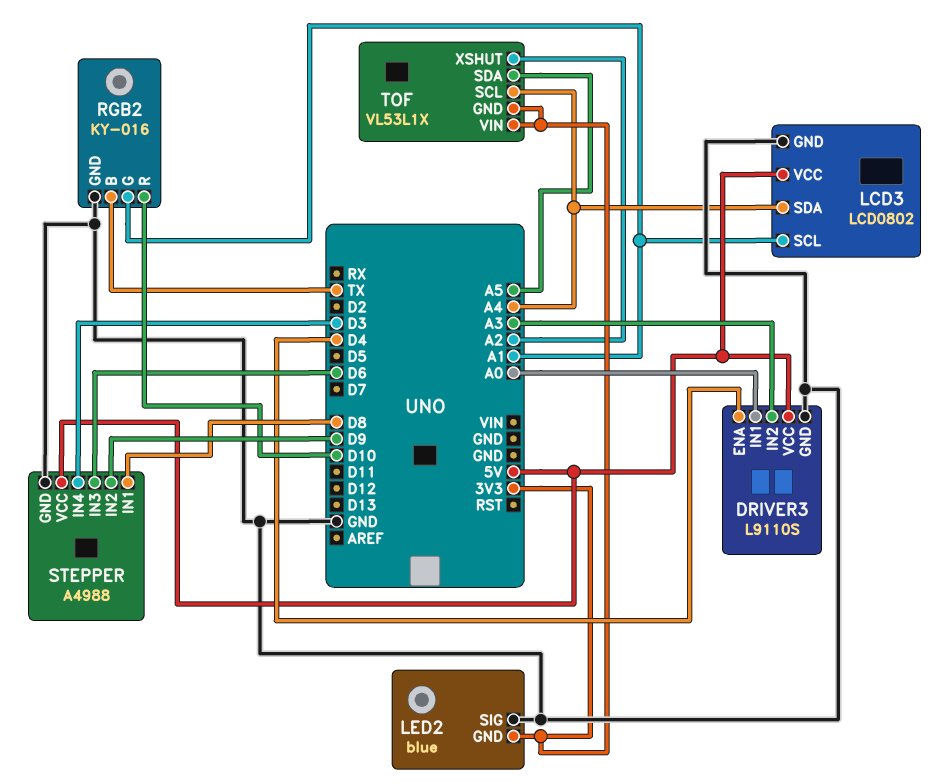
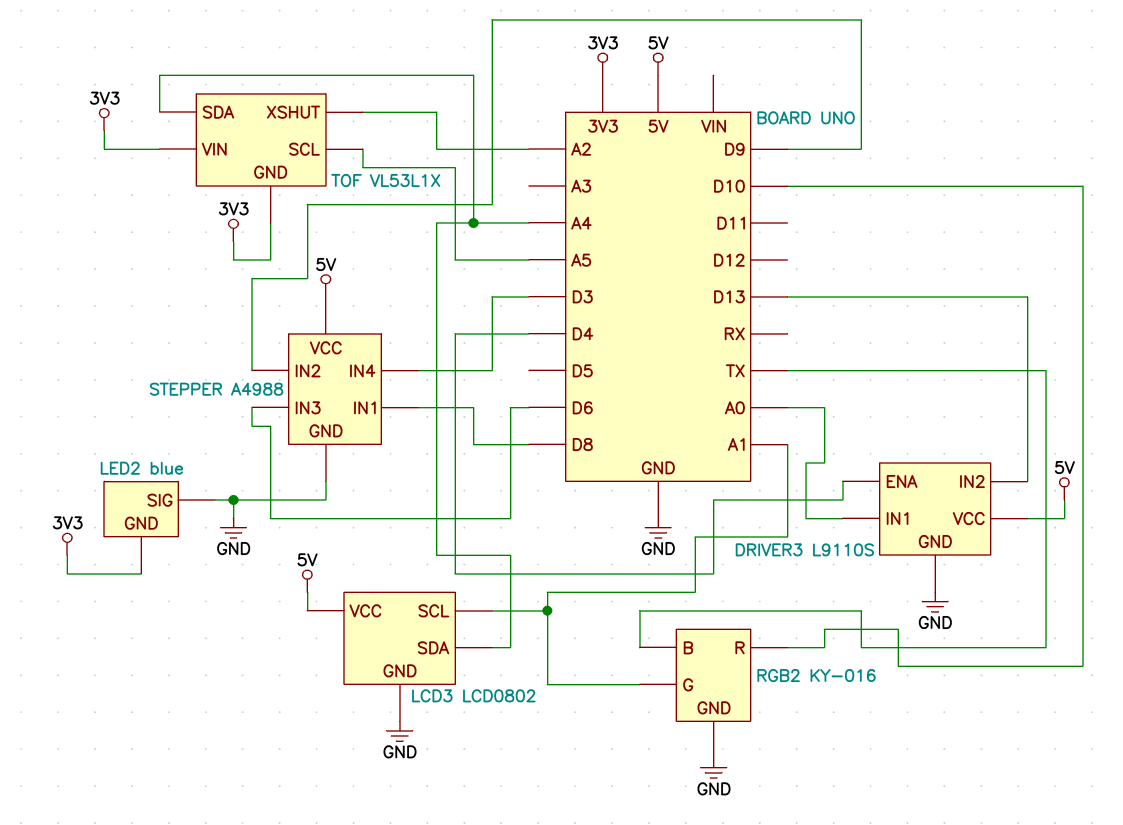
DRIVER3 pin IN2: A3 -> D13
TOF pin SCL: A4 -> A5
TOF pin SDA: A5 -> A4

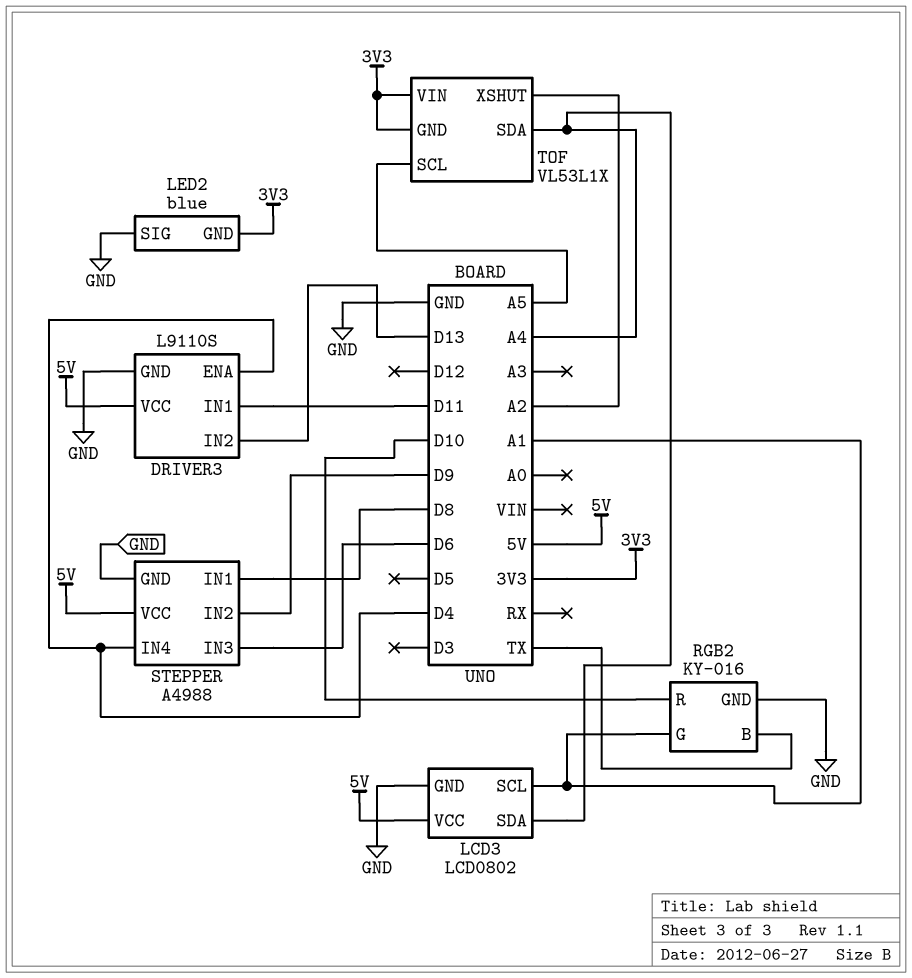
DRIVER3 pin IN1: A0 -> D11
STEPPER pin IN4: D3 -> D4

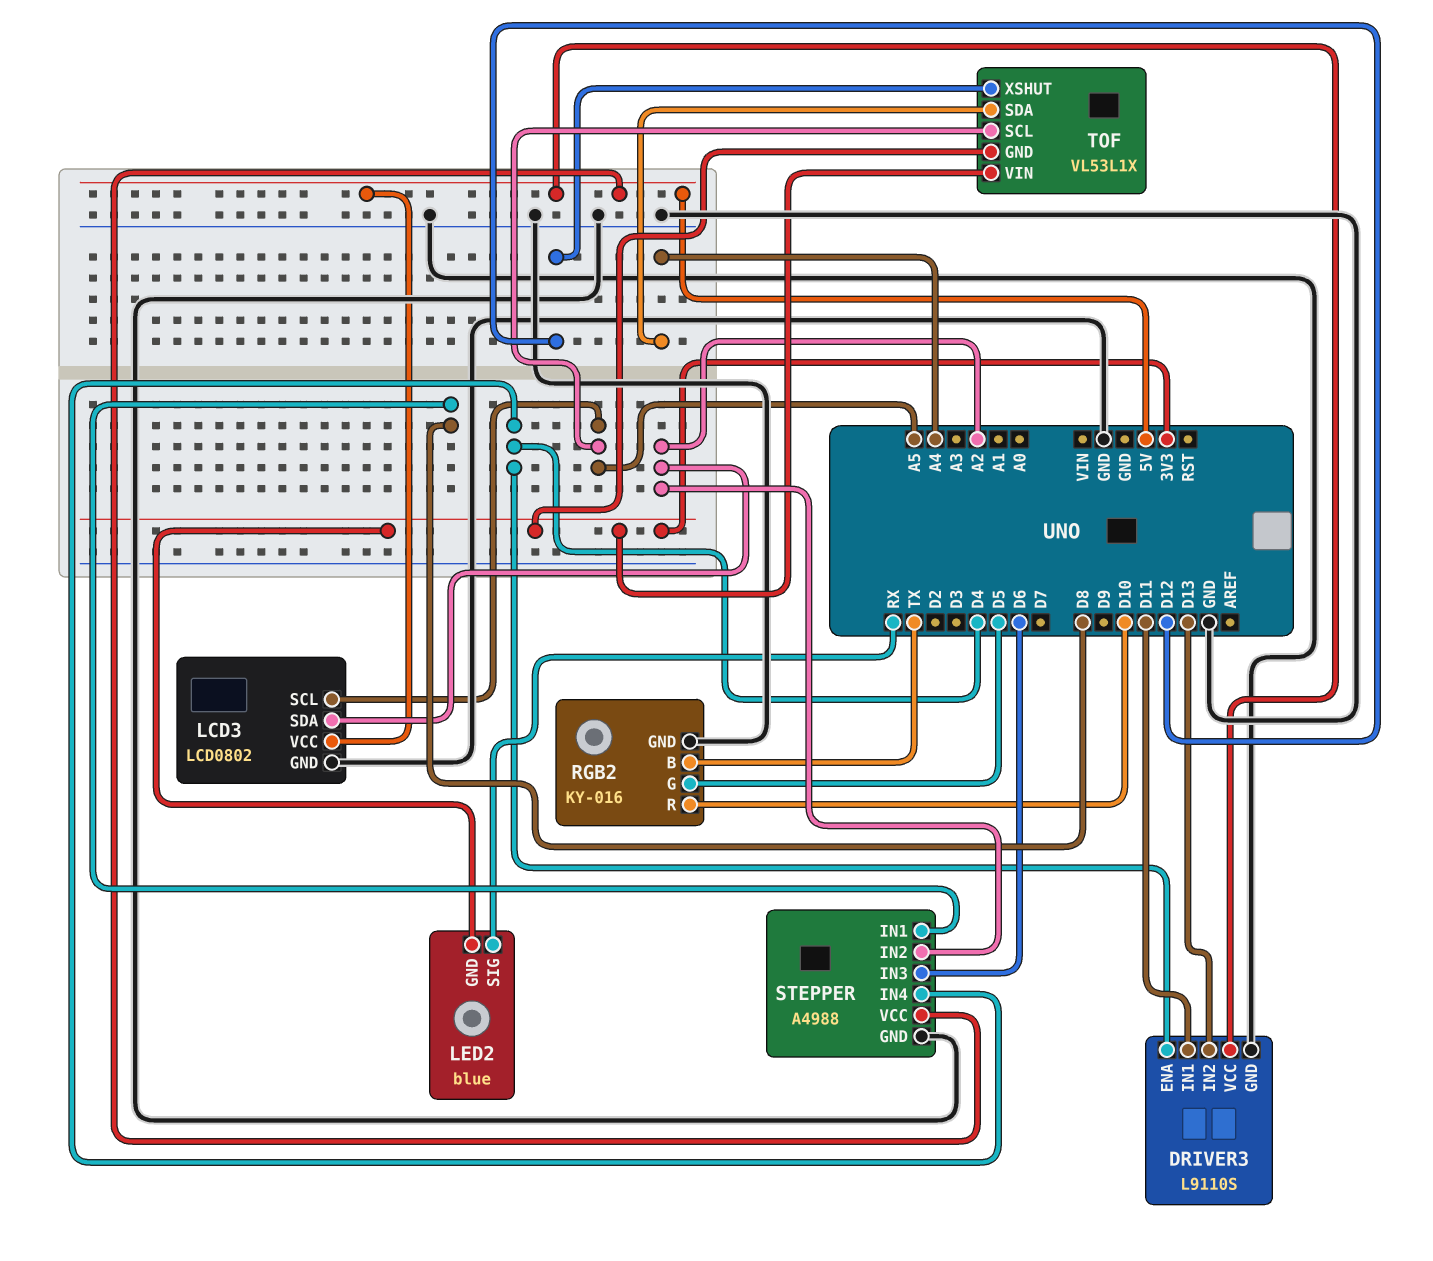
LCD3 pin SCL: A1 -> A5
LCD3 pin SDA: A4 -> A2
LED2 pin SIG: GND -> RX
RGB2 pin G: A1 -> D5
STEPPER pin IN2: D9 -> A2
TOF pin XSHUT: A2 -> D12

